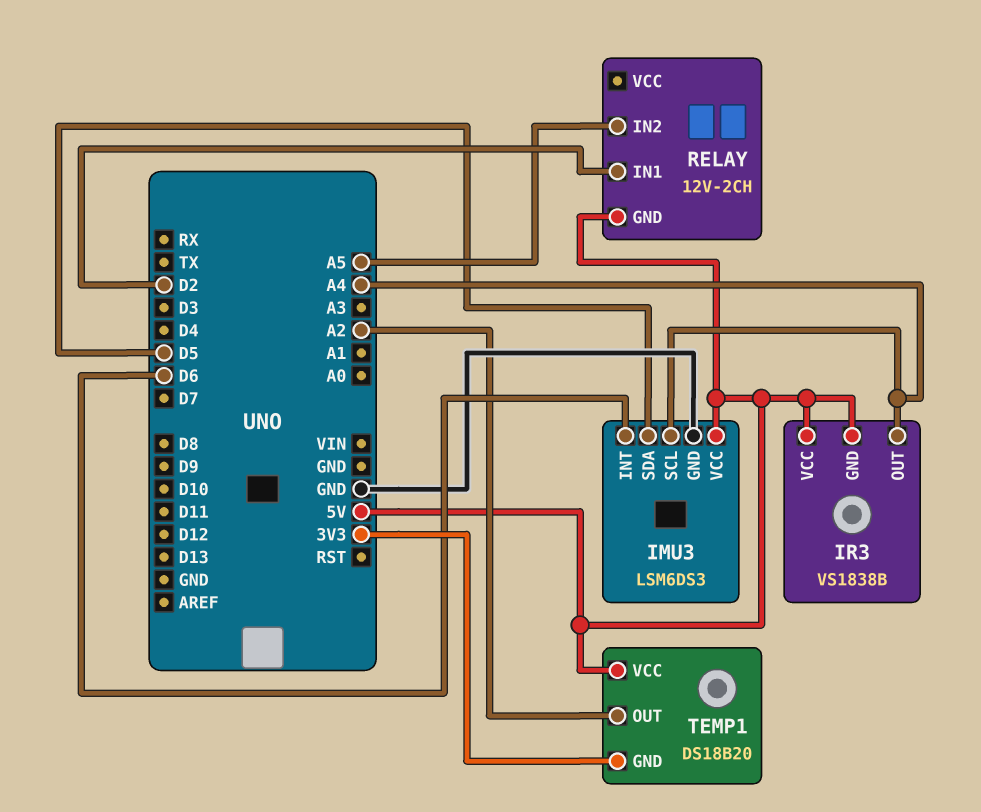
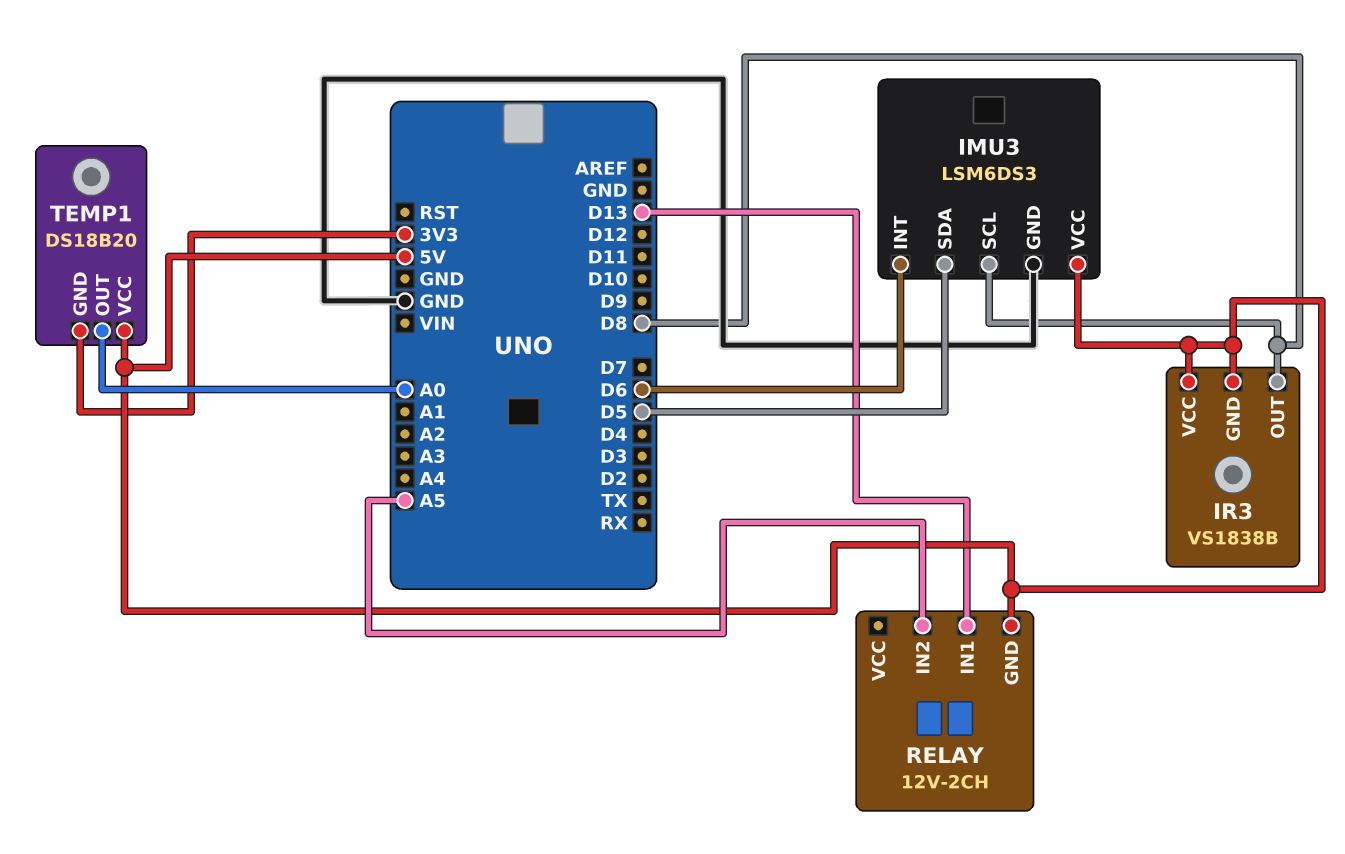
IMU3 pin SCL: A4 -> D8
IR3 pin OUT: A4 -> D8
RELAY pin IN1: D2 -> D13
TEMP1 pin OUT: A2 -> A0

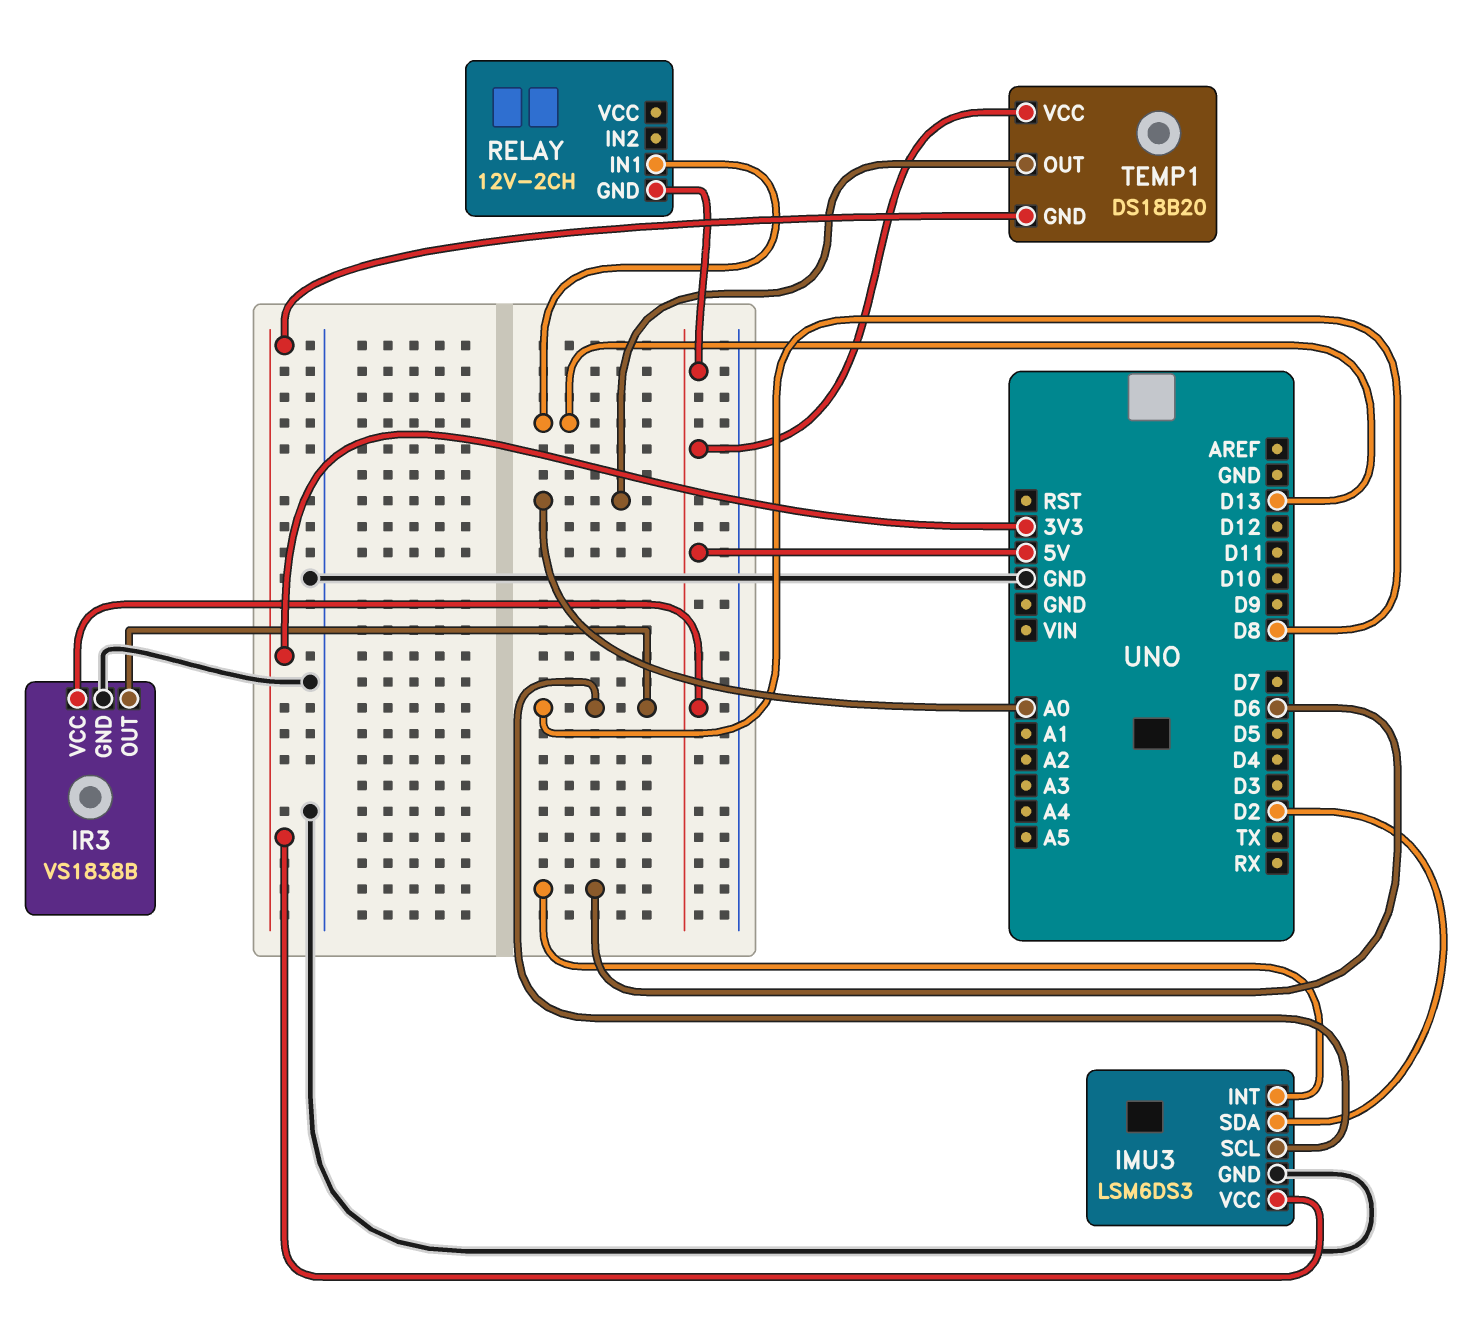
IMU3 pin SDA: D5 -> D2
IMU3 pin VCC: 5V -> 3V3
IR3 pin GND: 5V -> GND
RELAY pin IN2: A5 -> none

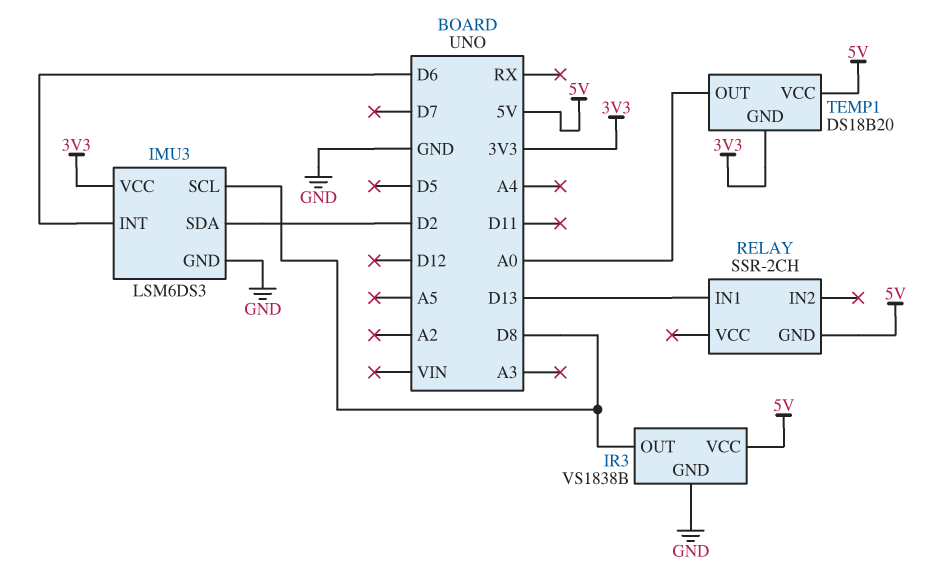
RELAY: 12V-2CH -> SSR-2CH

